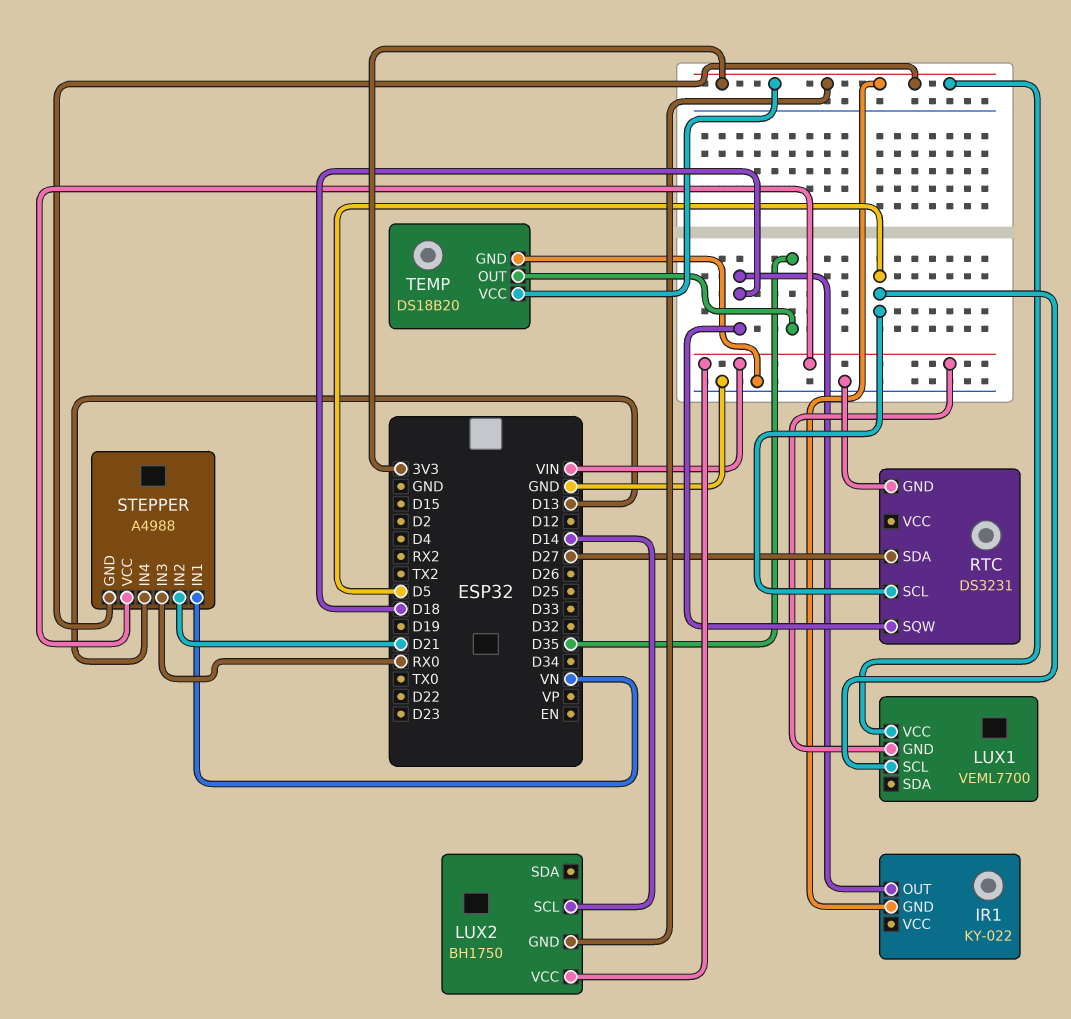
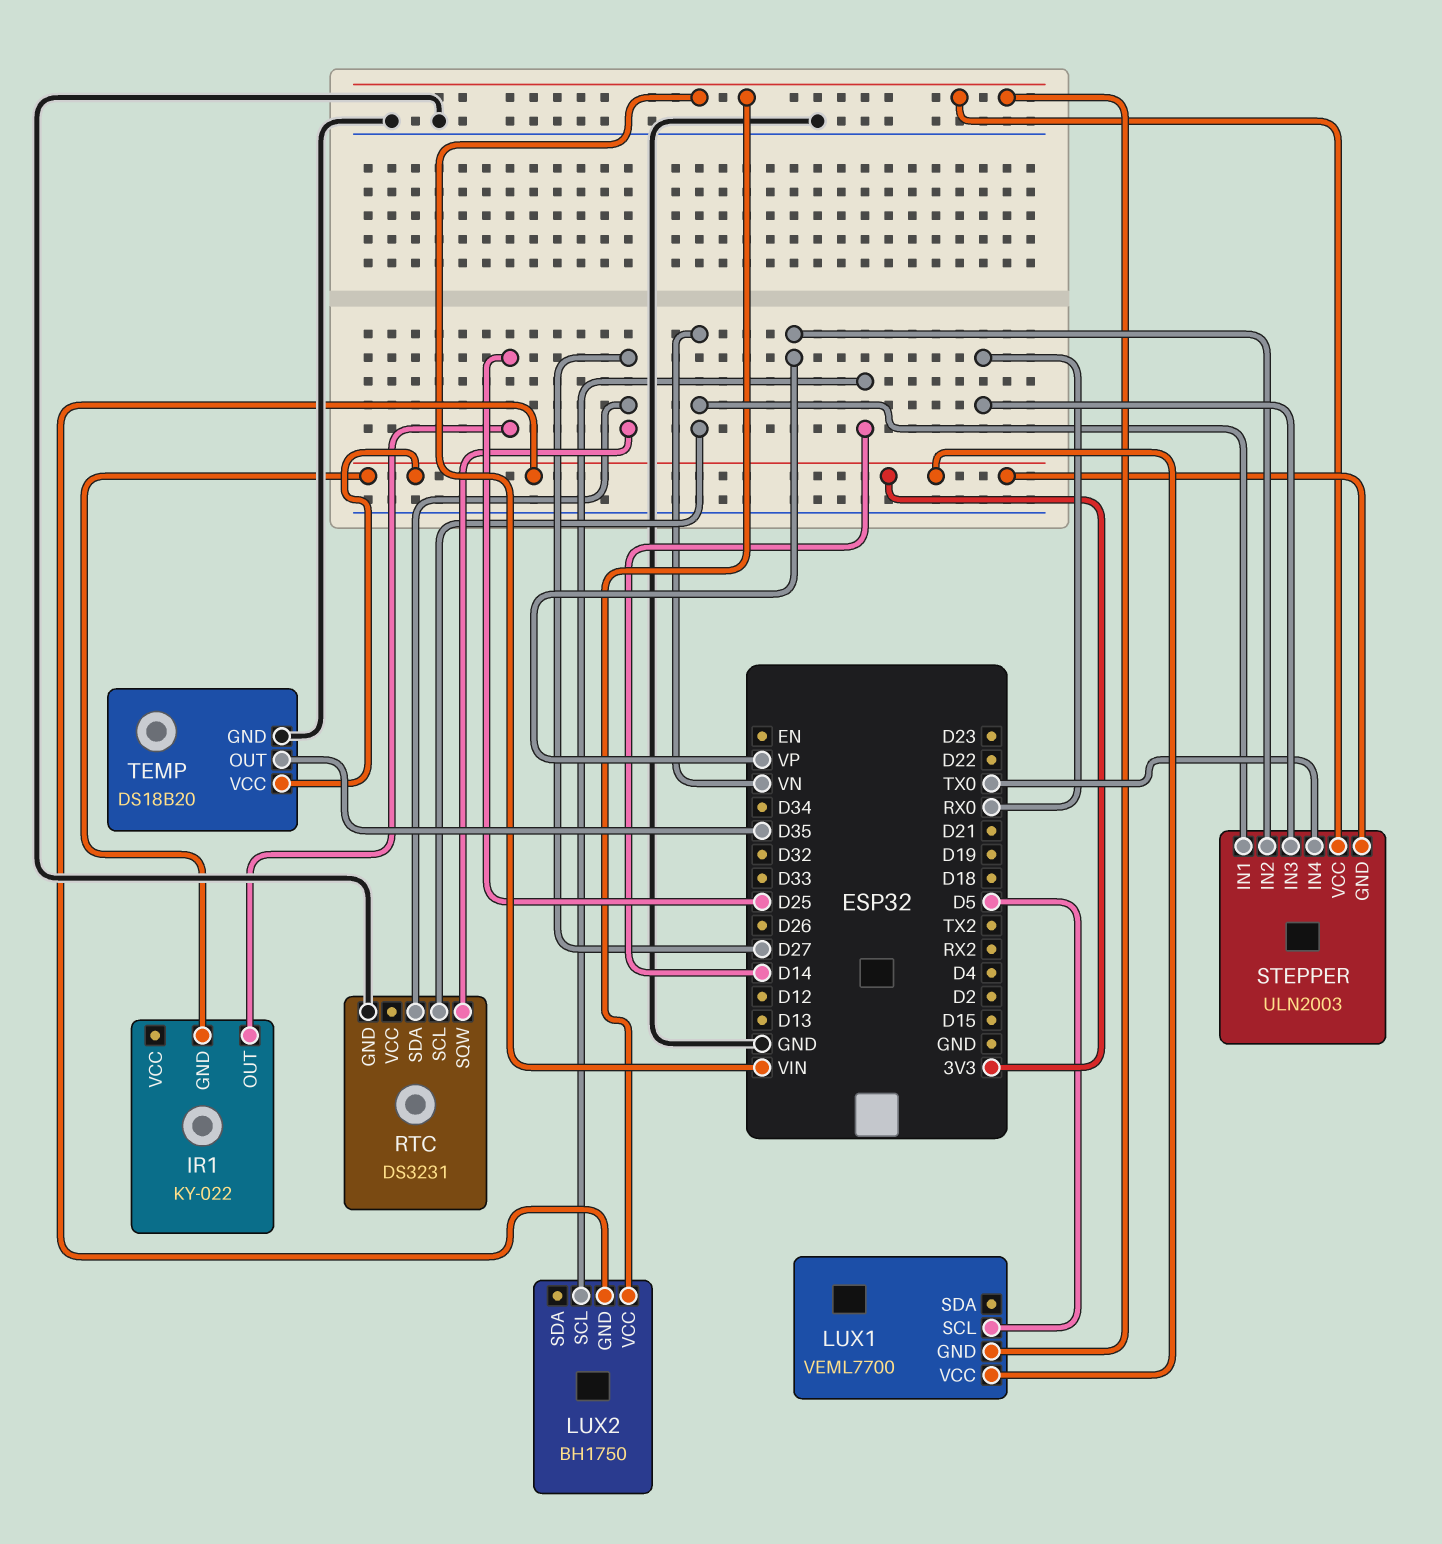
IR1 pin OUT: D18 -> D25
RTC pin SCL: D5 -> VN
RTC pin SQW: D18 -> D27
STEPPER: A4988 -> ULN2003
STEPPER pin IN2: D21 -> VP
STEPPER pin IN4: D13 -> TX0

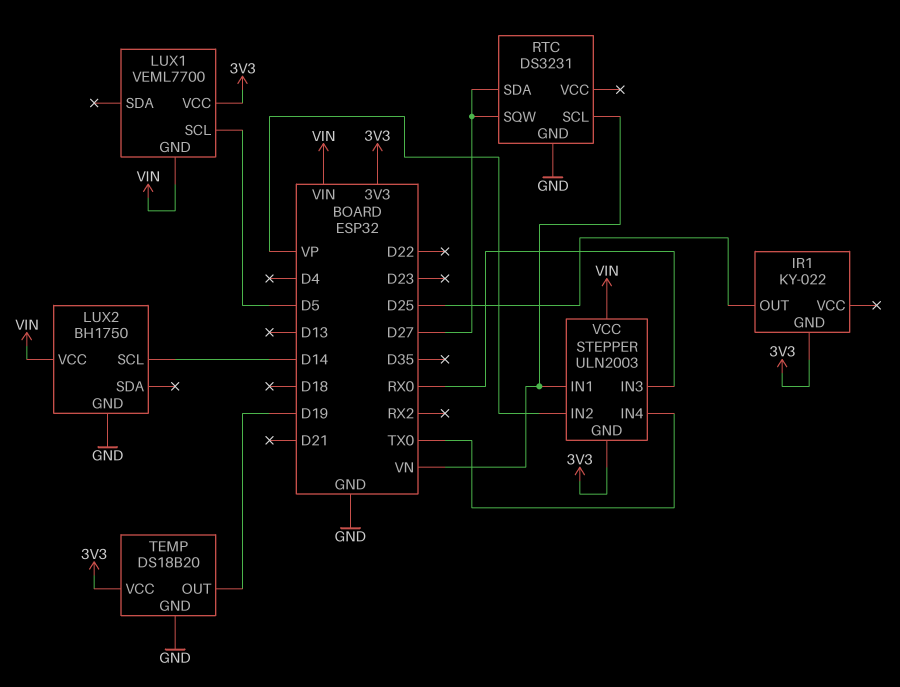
LUX2 pin GND: 3V3 -> GND
TEMP pin OUT: D35 -> D19

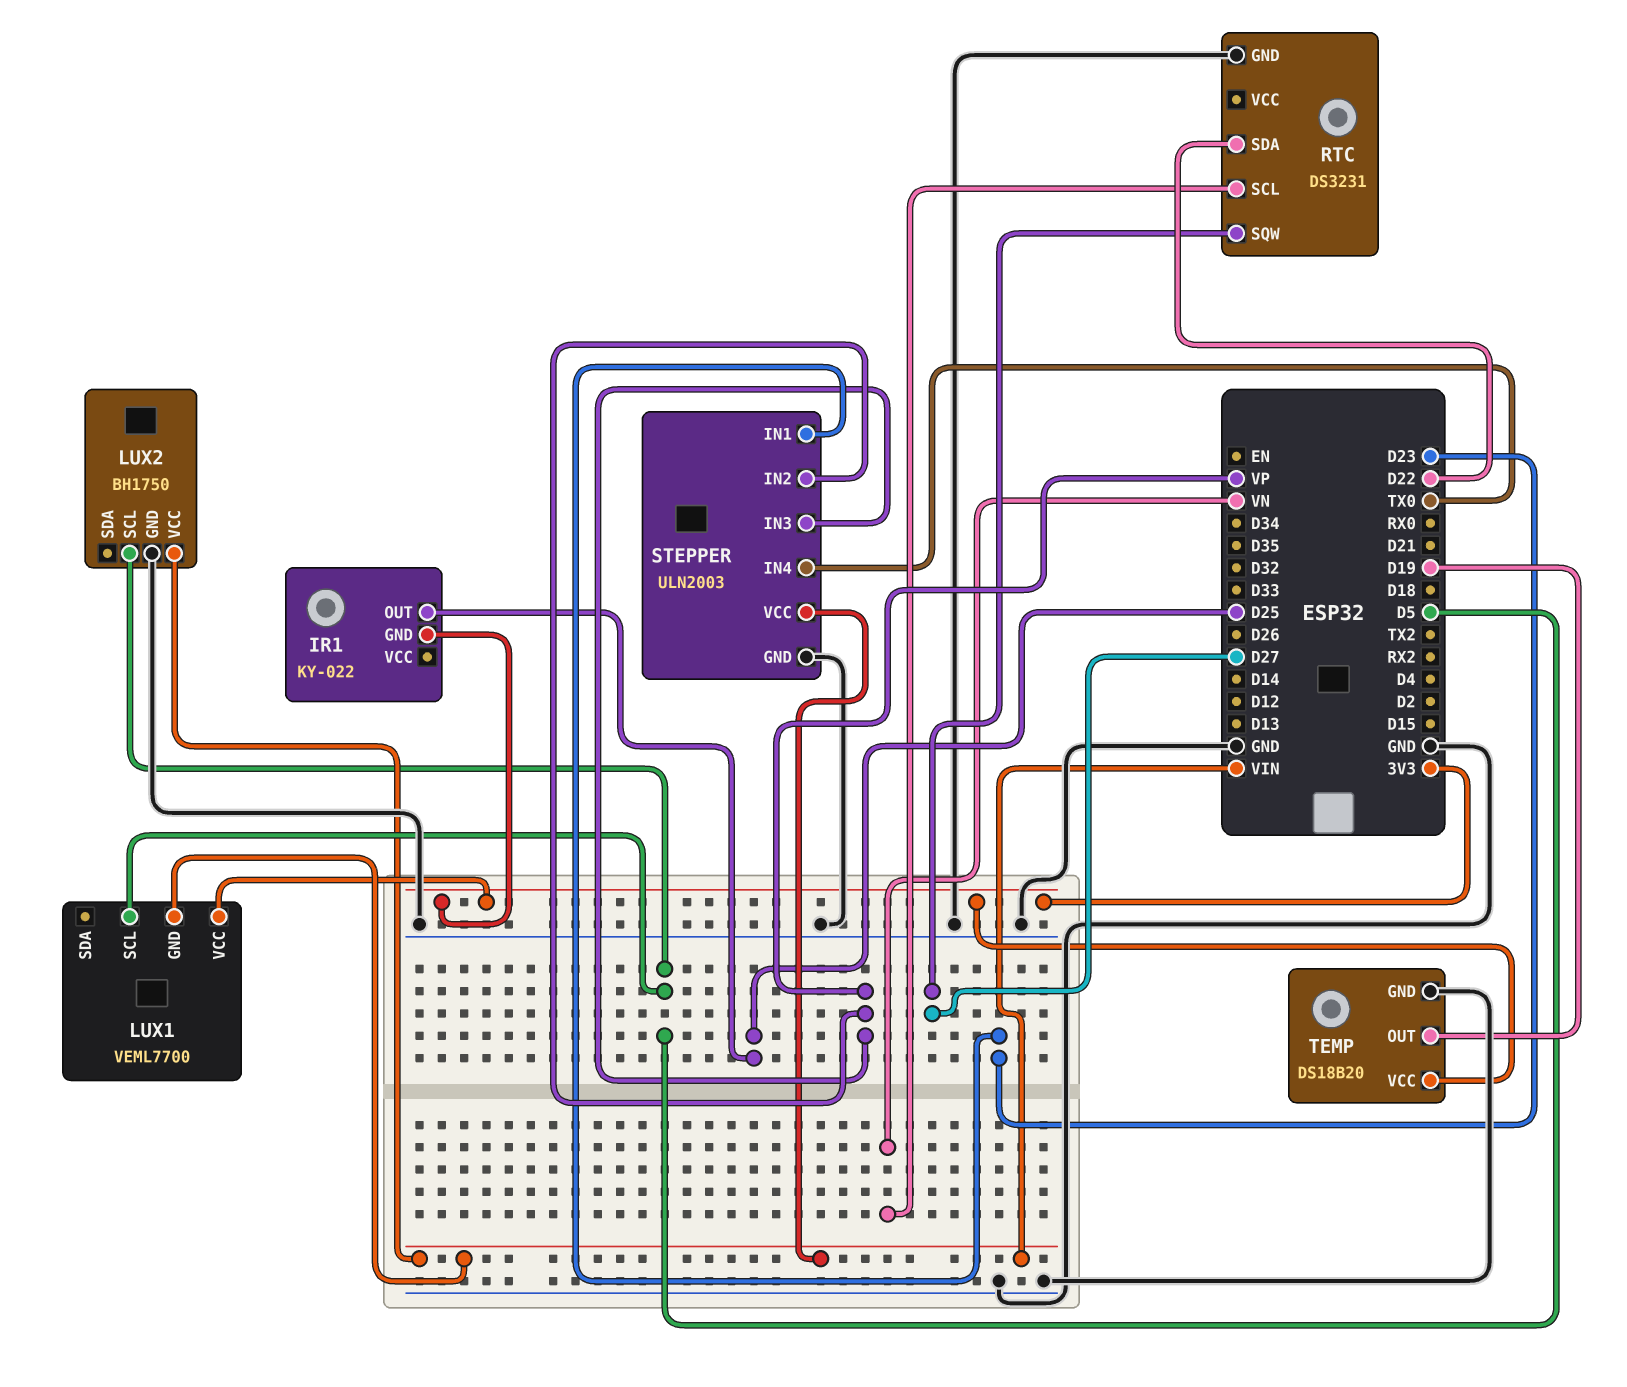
LUX2 pin SCL: D14 -> D5
RTC pin SDA: D27 -> D22
STEPPER pin GND: 3V3 -> GND
STEPPER pin IN1: VN -> D23
STEPPER pin IN3: RX0 -> VP

